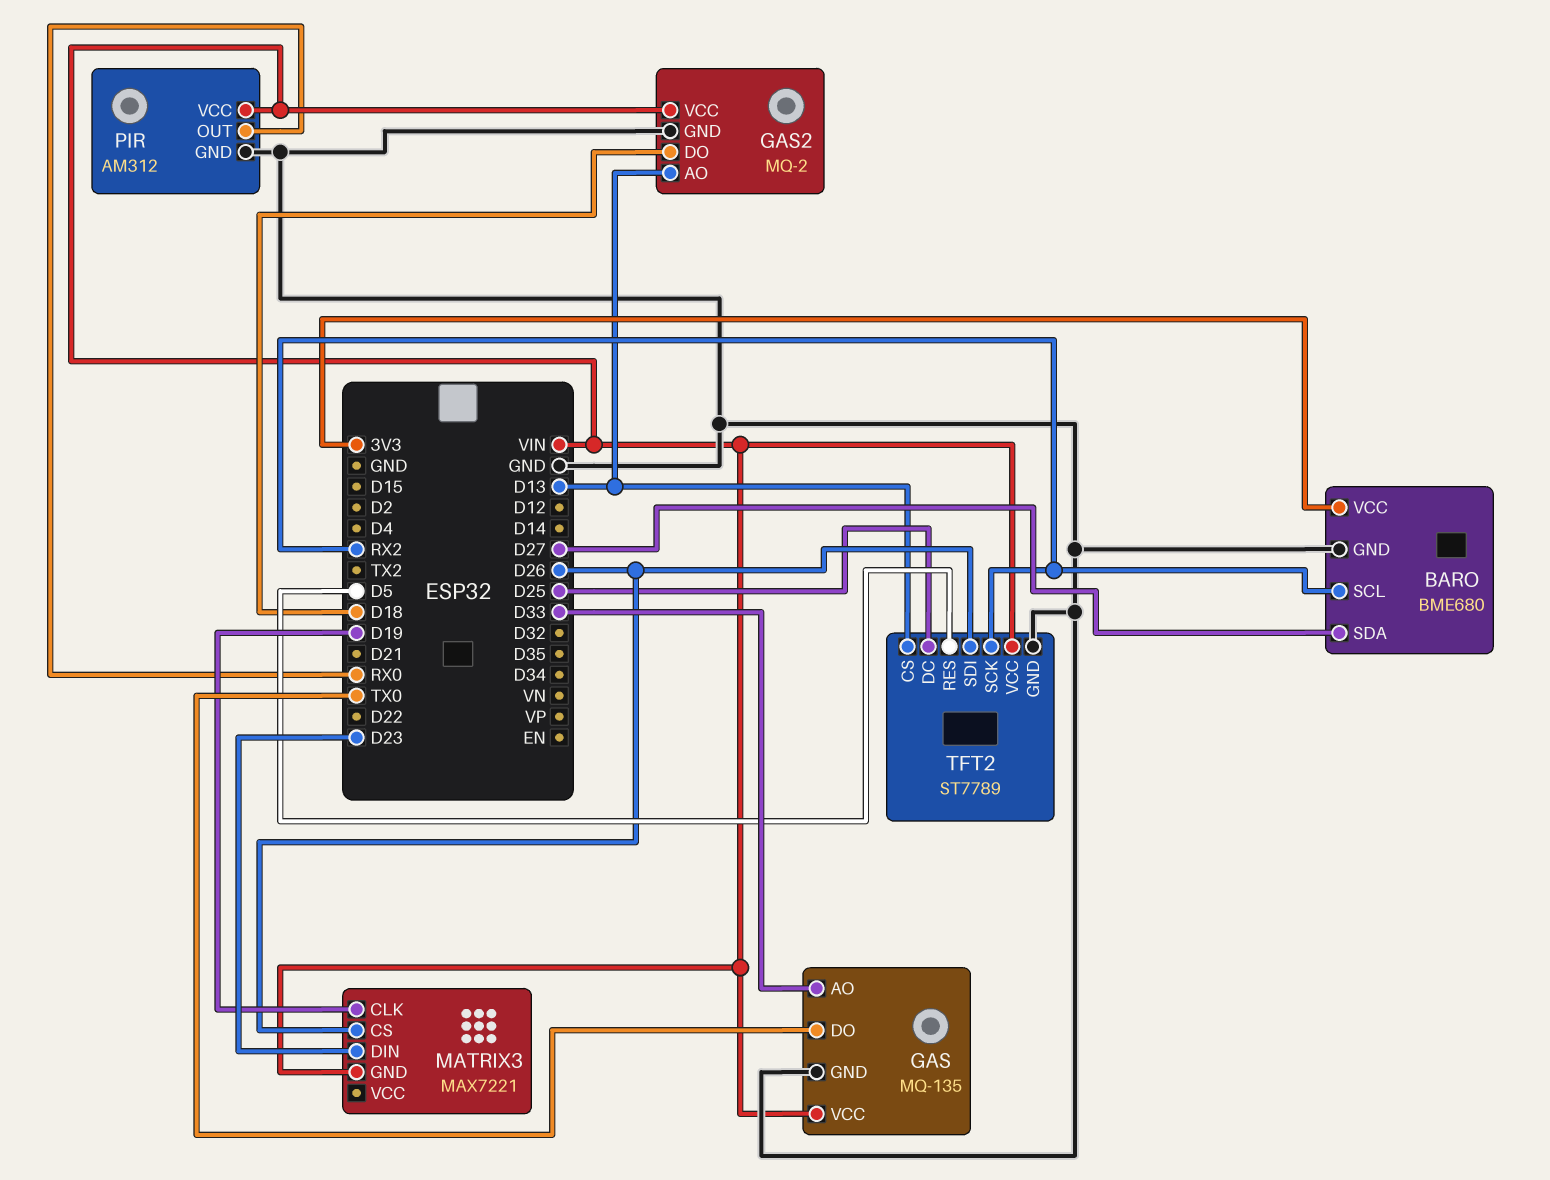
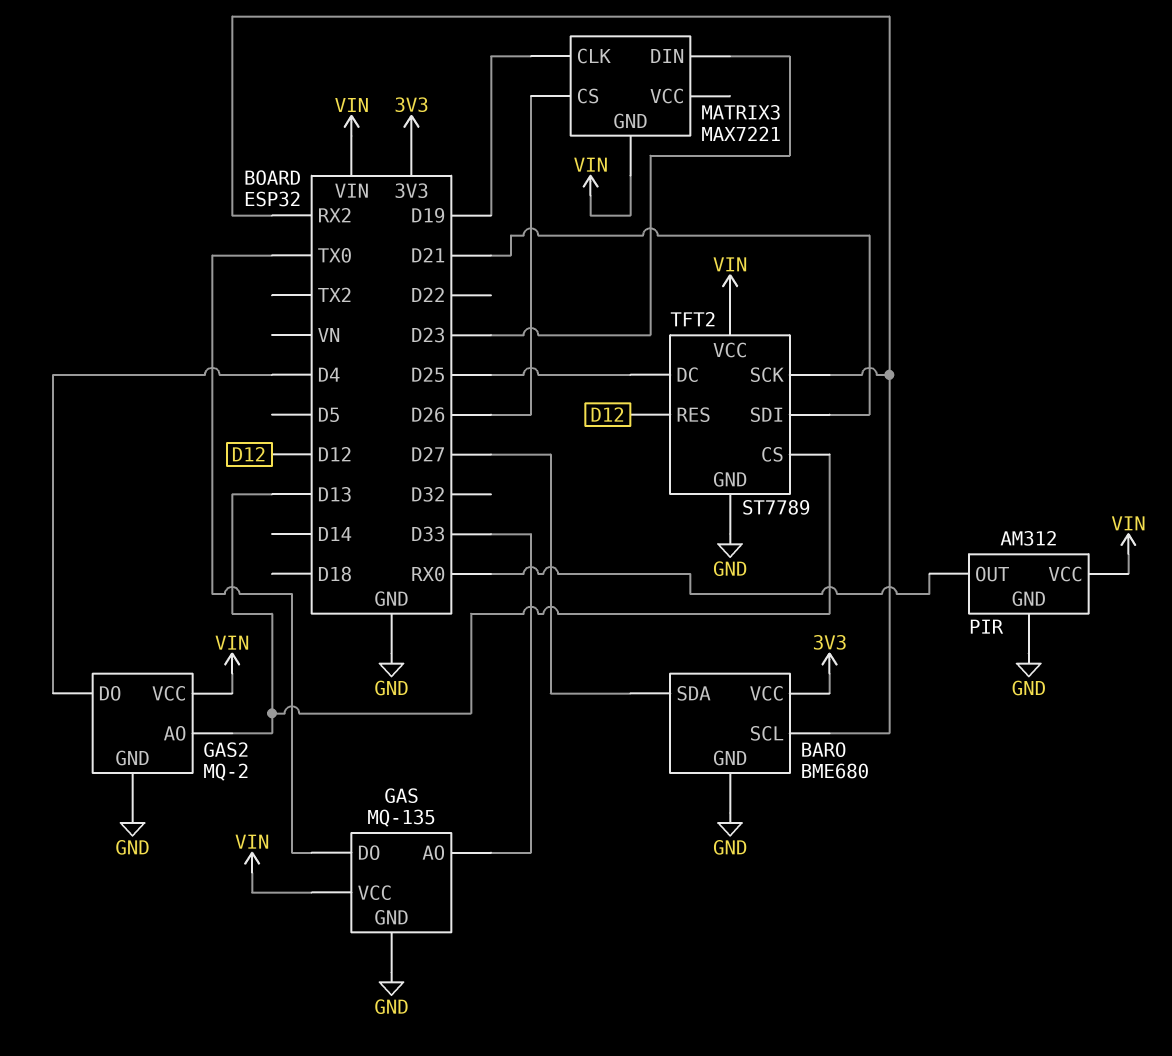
GAS2 pin DO: D18 -> D4
TFT2 pin RES: D5 -> D12
TFT2 pin SDI: D26 -> D21

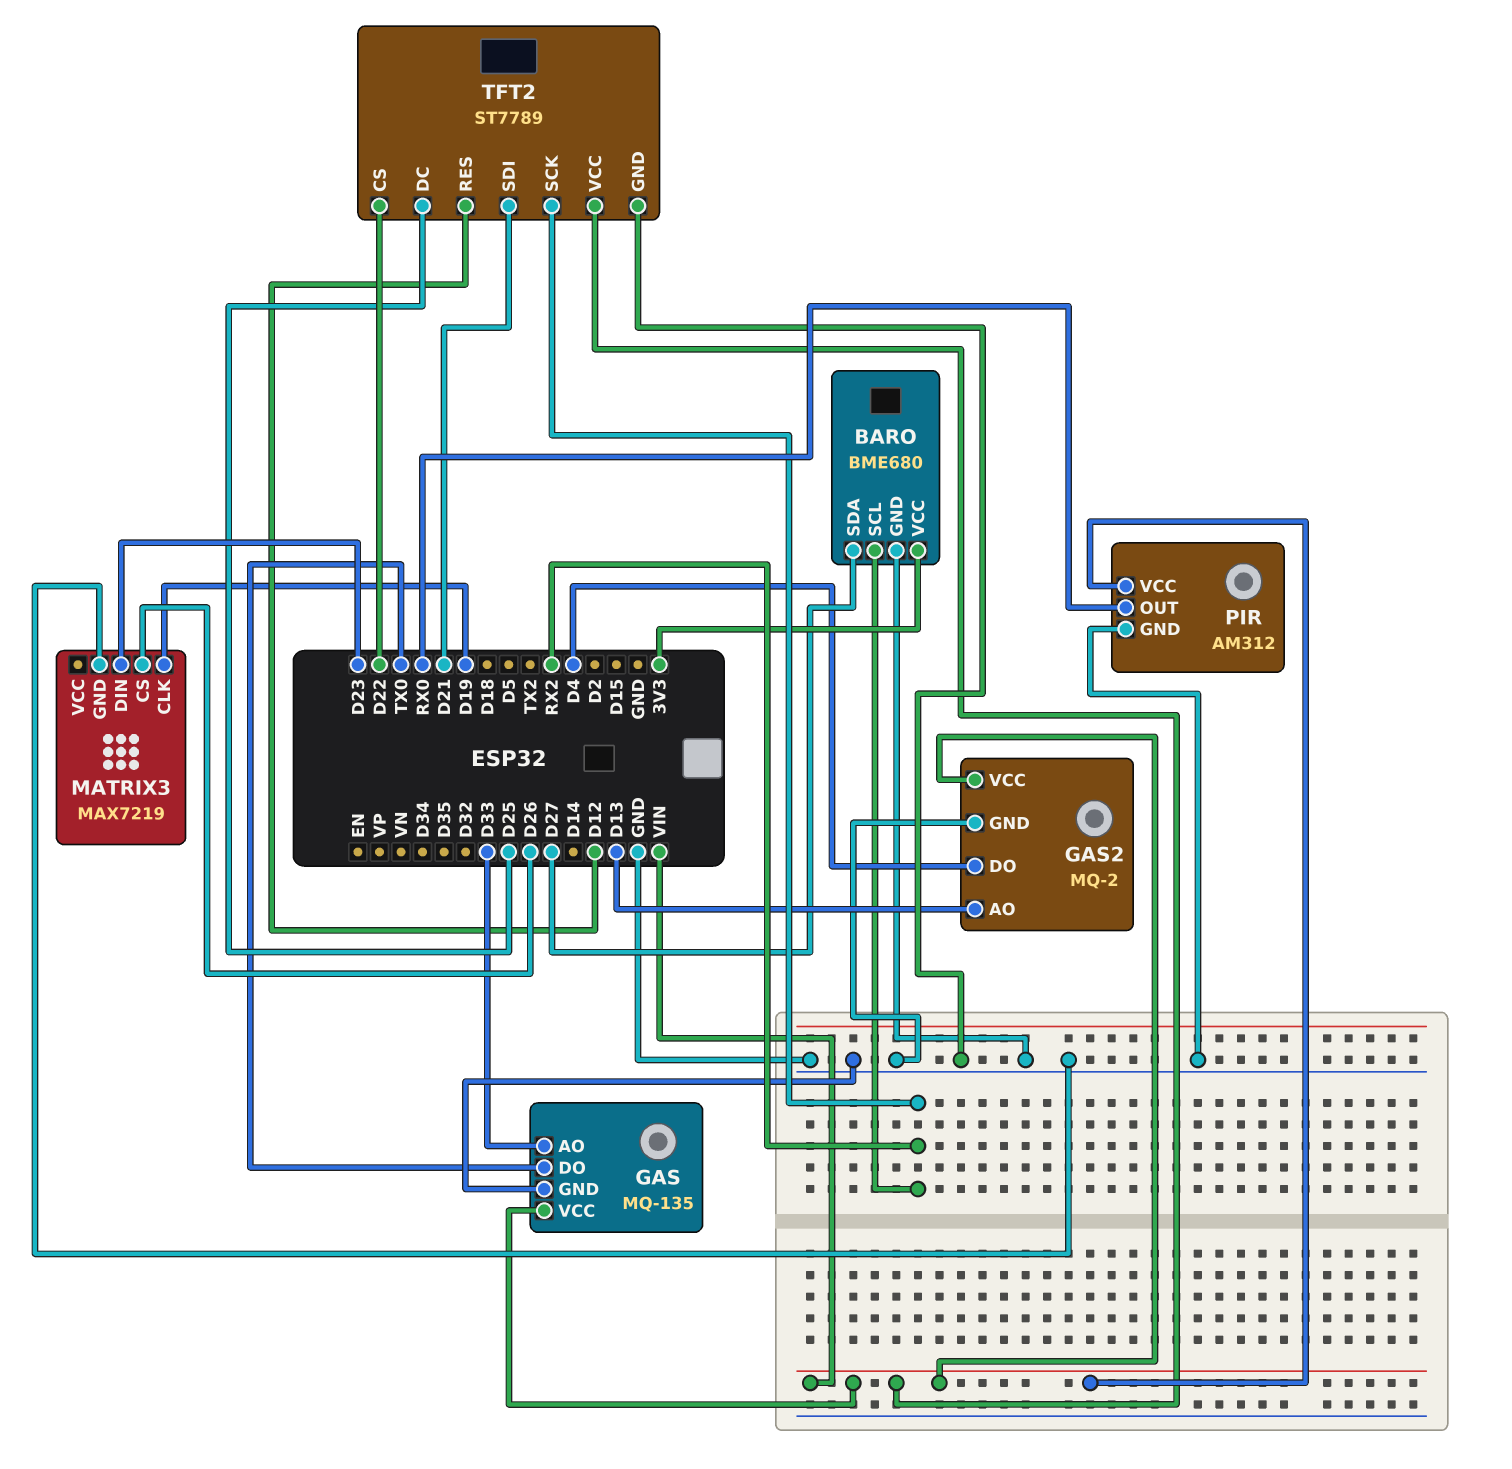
MATRIX3: MAX7221 -> MAX7219
MATRIX3 pin GND: VIN -> GND
TFT2 pin CS: D13 -> D22

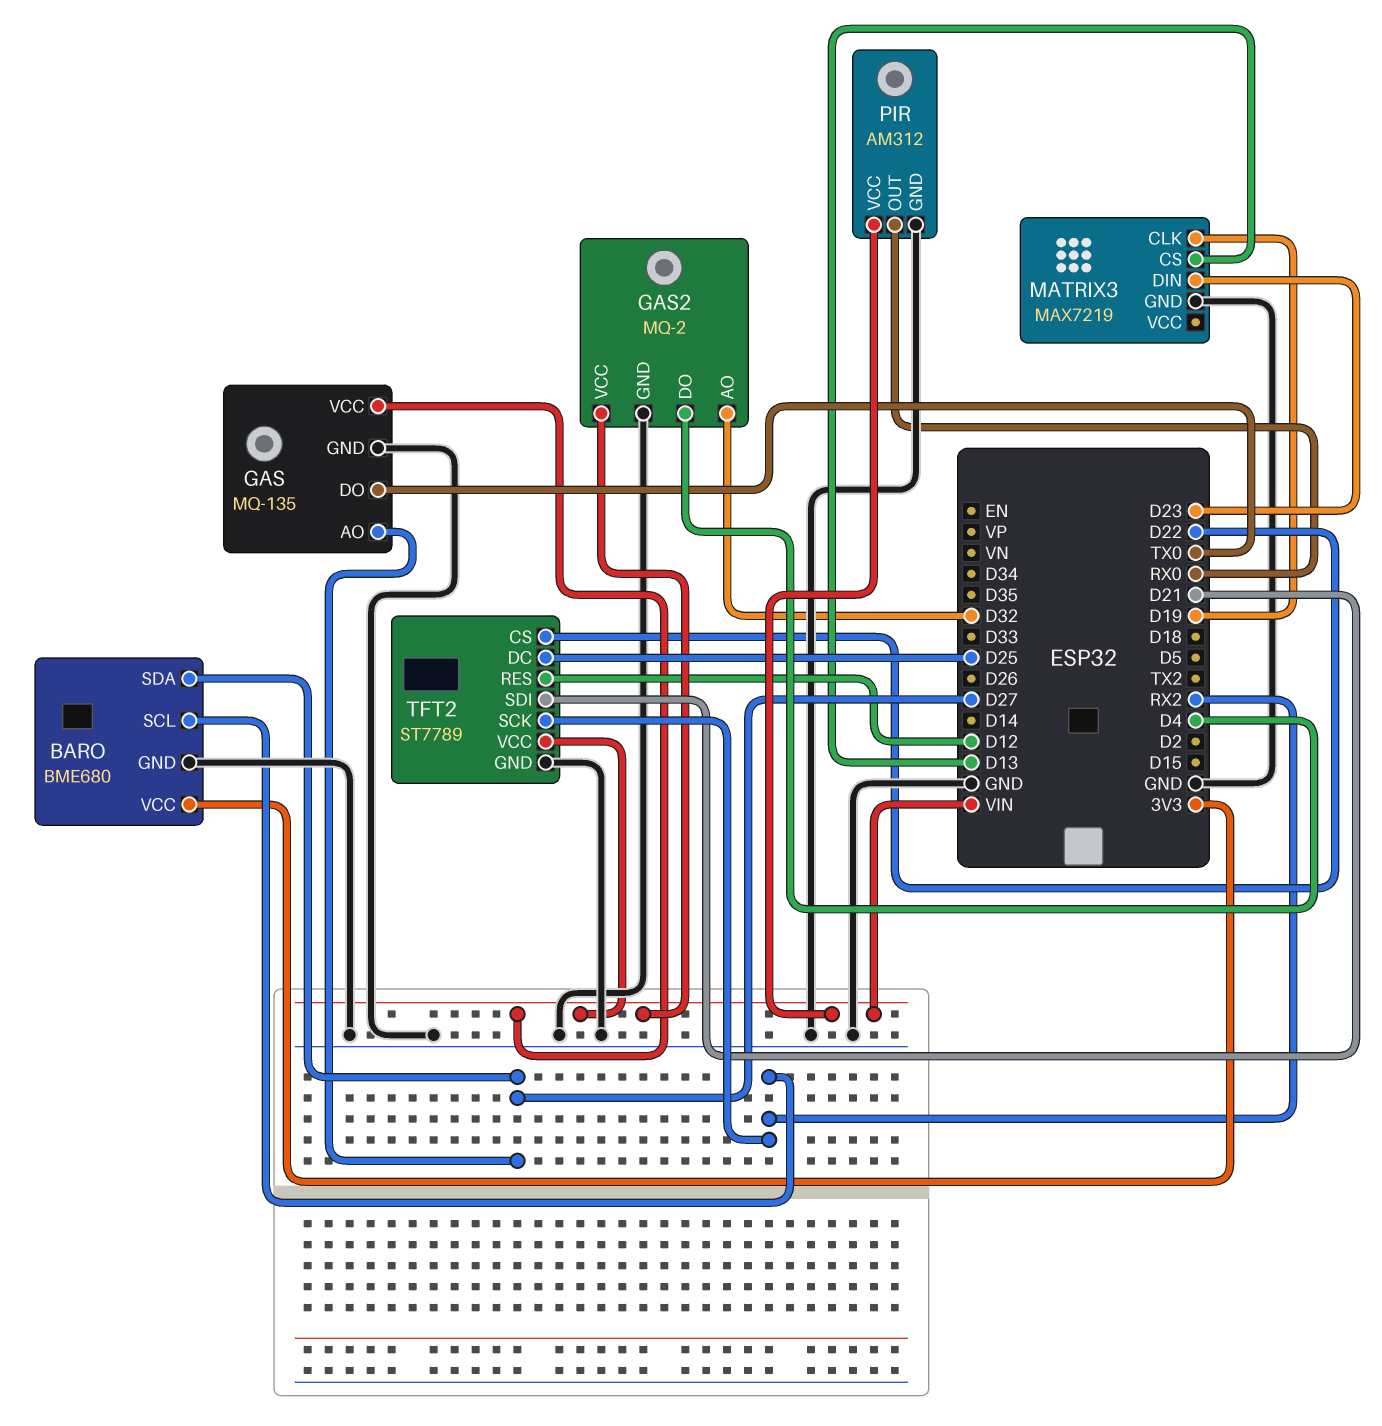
GAS pin AO: D33 -> D27
GAS2 pin AO: D13 -> D32
MATRIX3 pin CS: D26 -> D13

